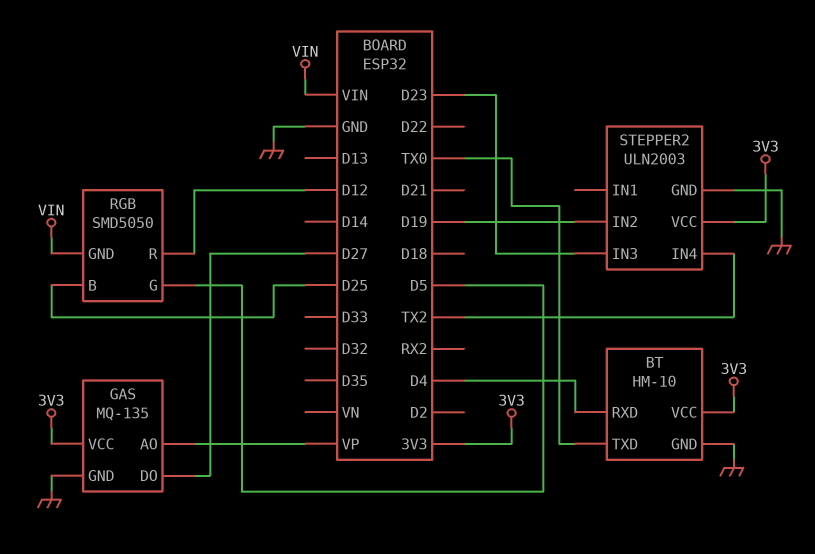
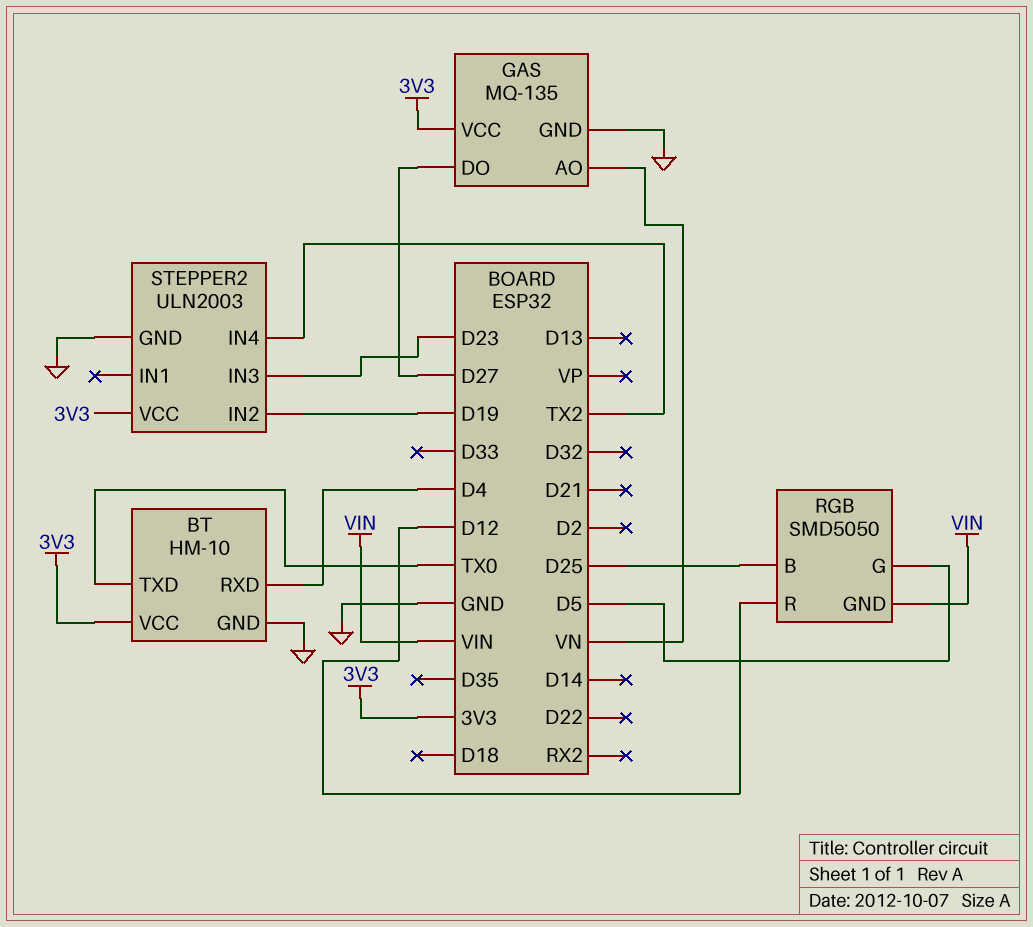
GAS pin AO: VP -> VN

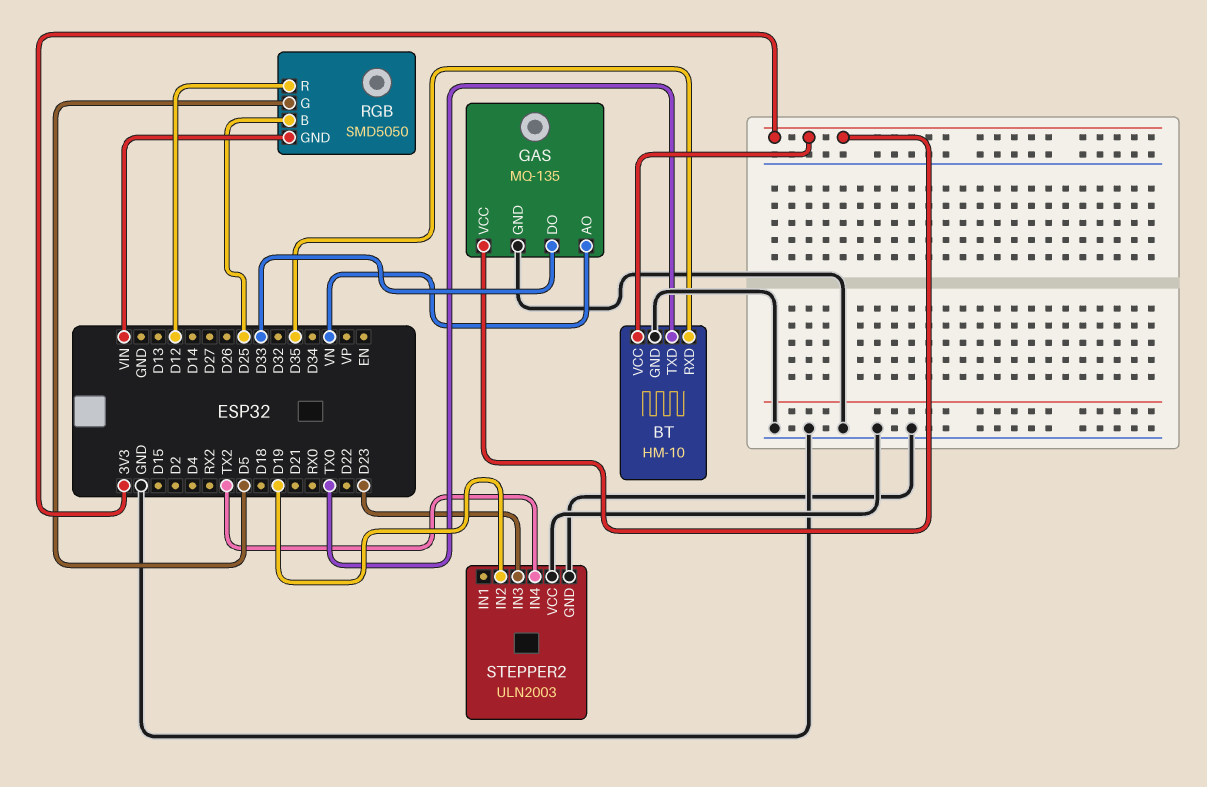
BT pin RXD: D4 -> D35
GAS pin DO: D27 -> D33
STEPPER2 pin VCC: 3V3 -> GND

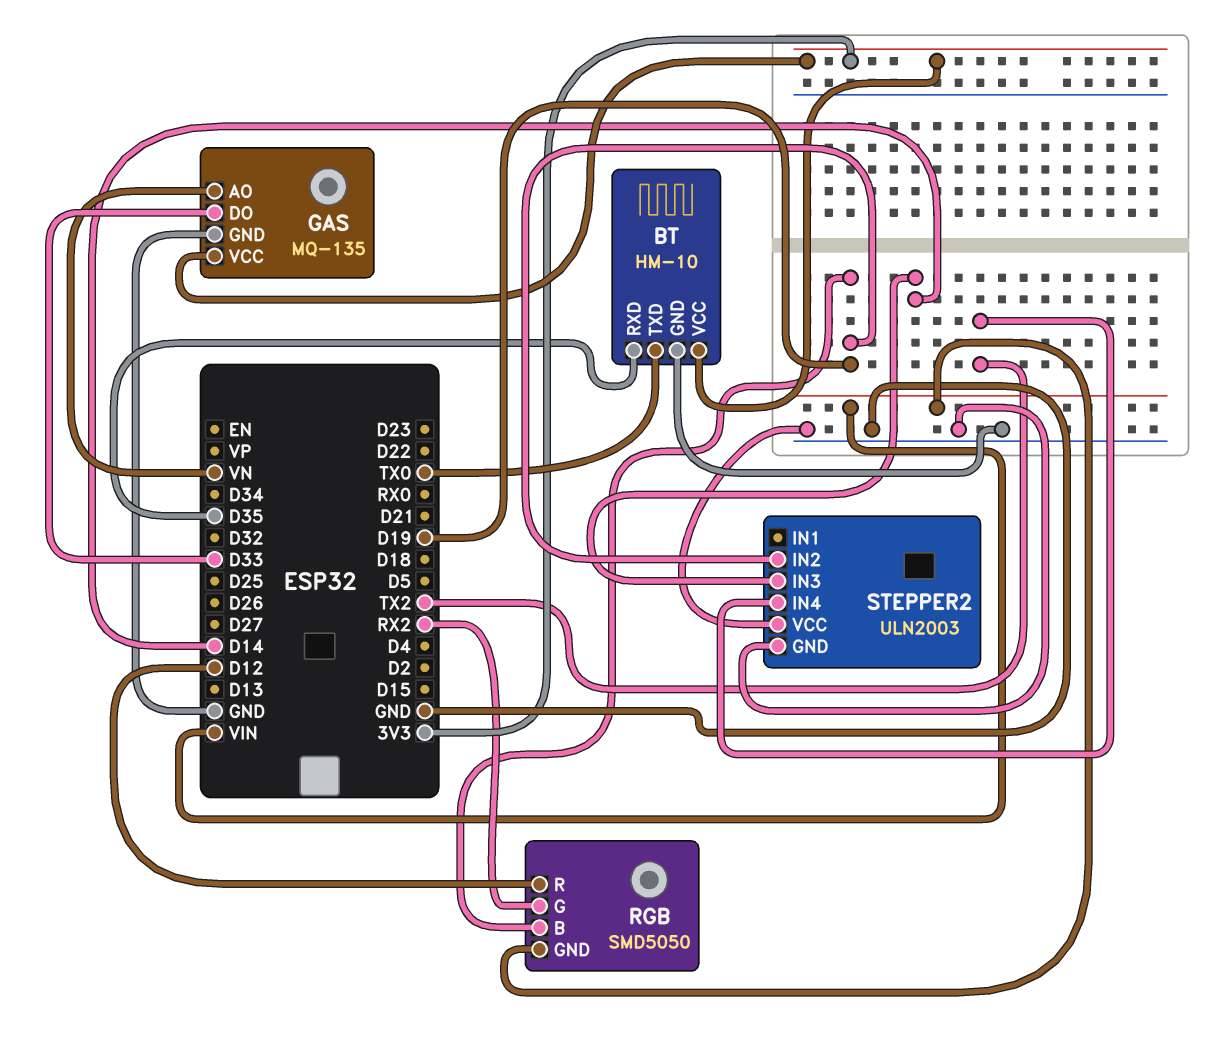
RGB pin B: D25 -> D19
RGB pin G: D5 -> RX2
STEPPER2 pin IN3: D23 -> D14

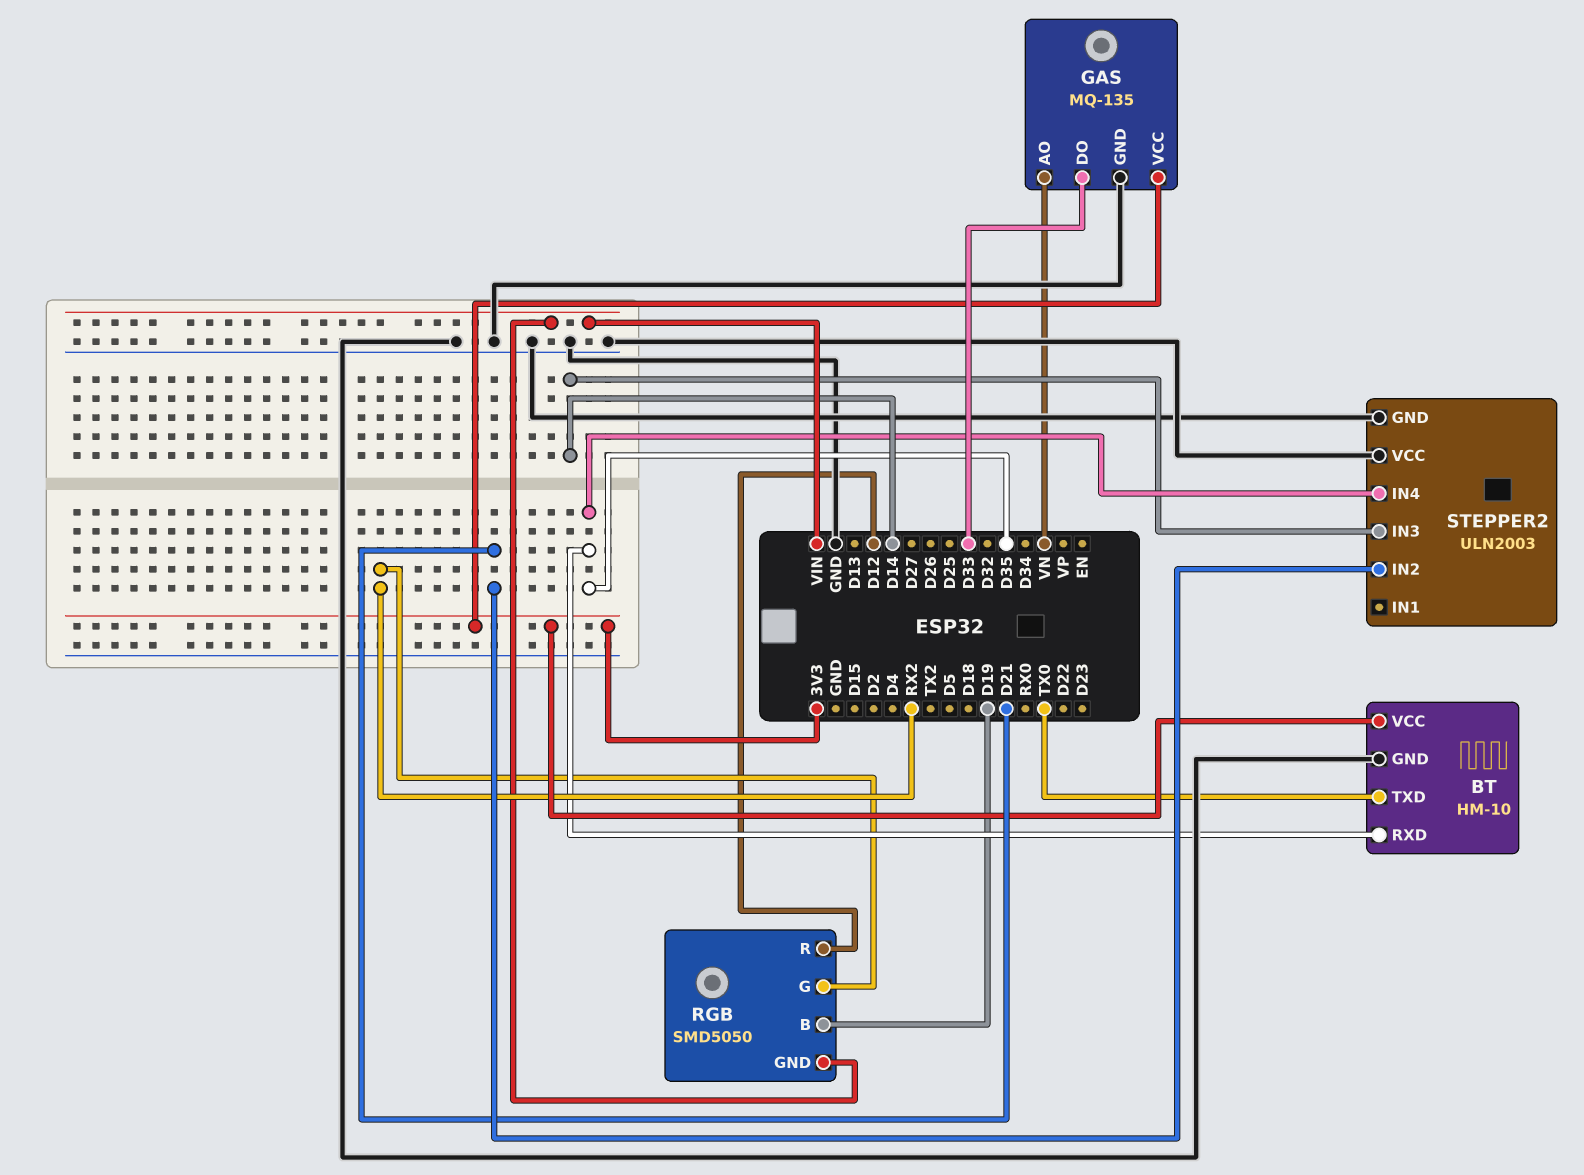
STEPPER2 pin IN2: D19 -> D21
STEPPER2 pin IN4: TX2 -> D35

